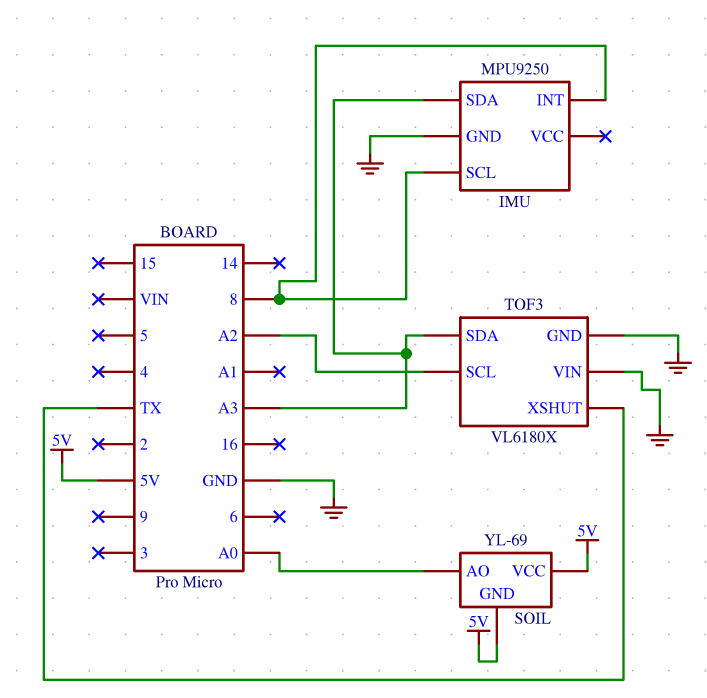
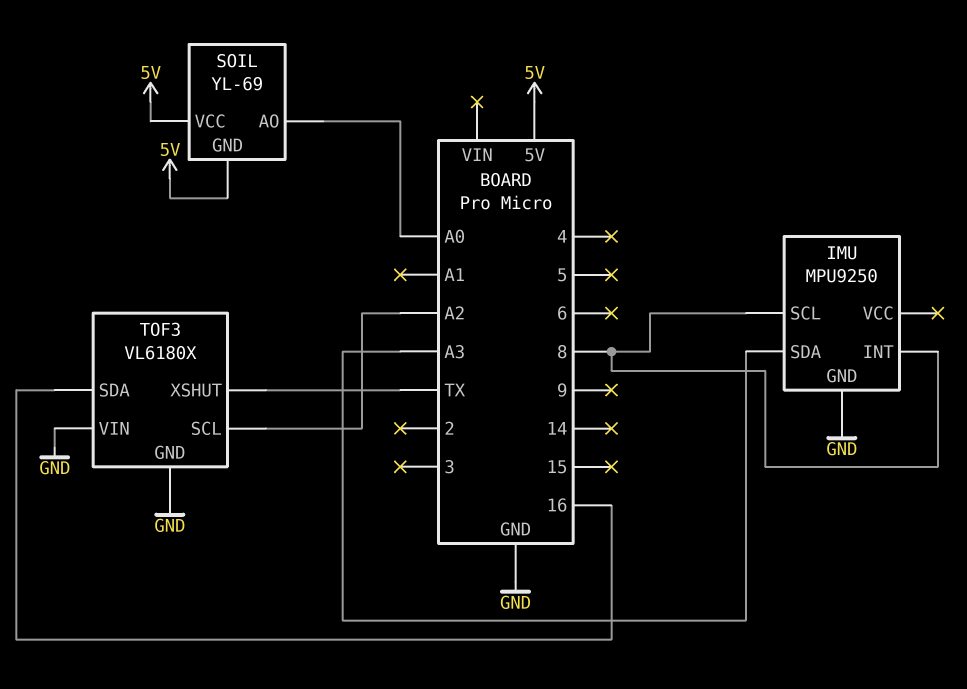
TOF3 pin SDA: A3 -> 16

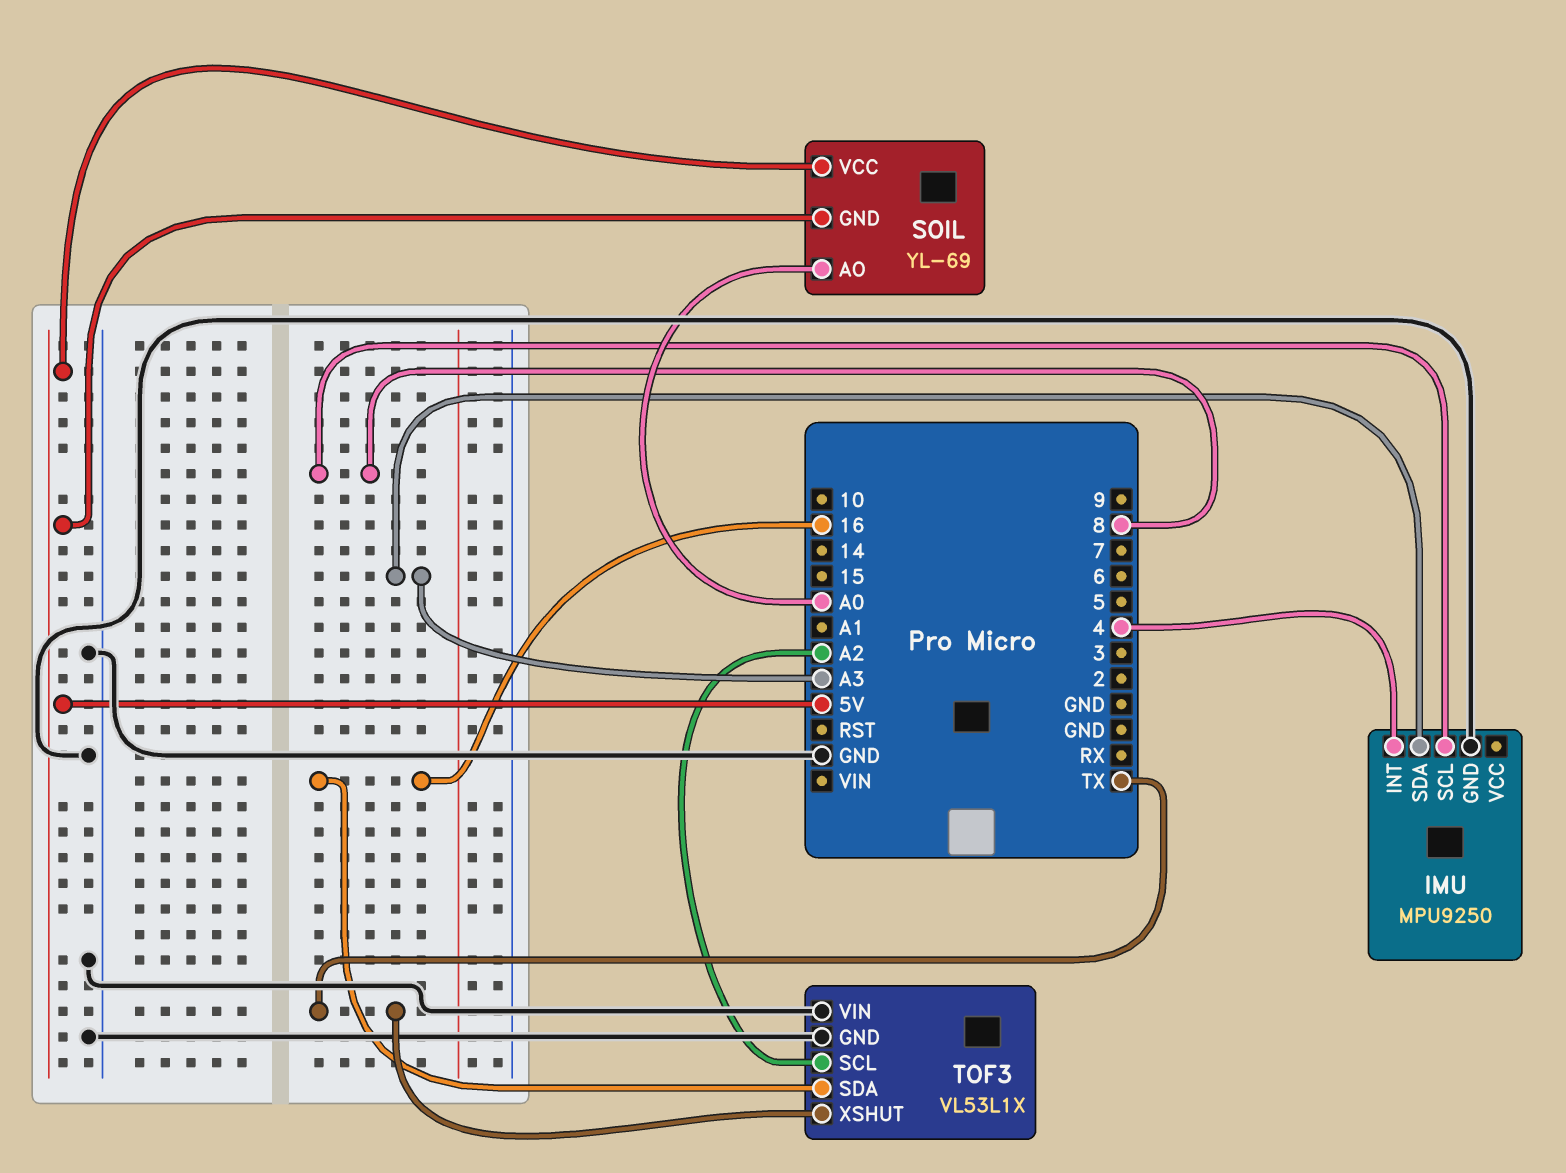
IMU pin INT: 8 -> 4
TOF3: VL6180X -> VL53L1X

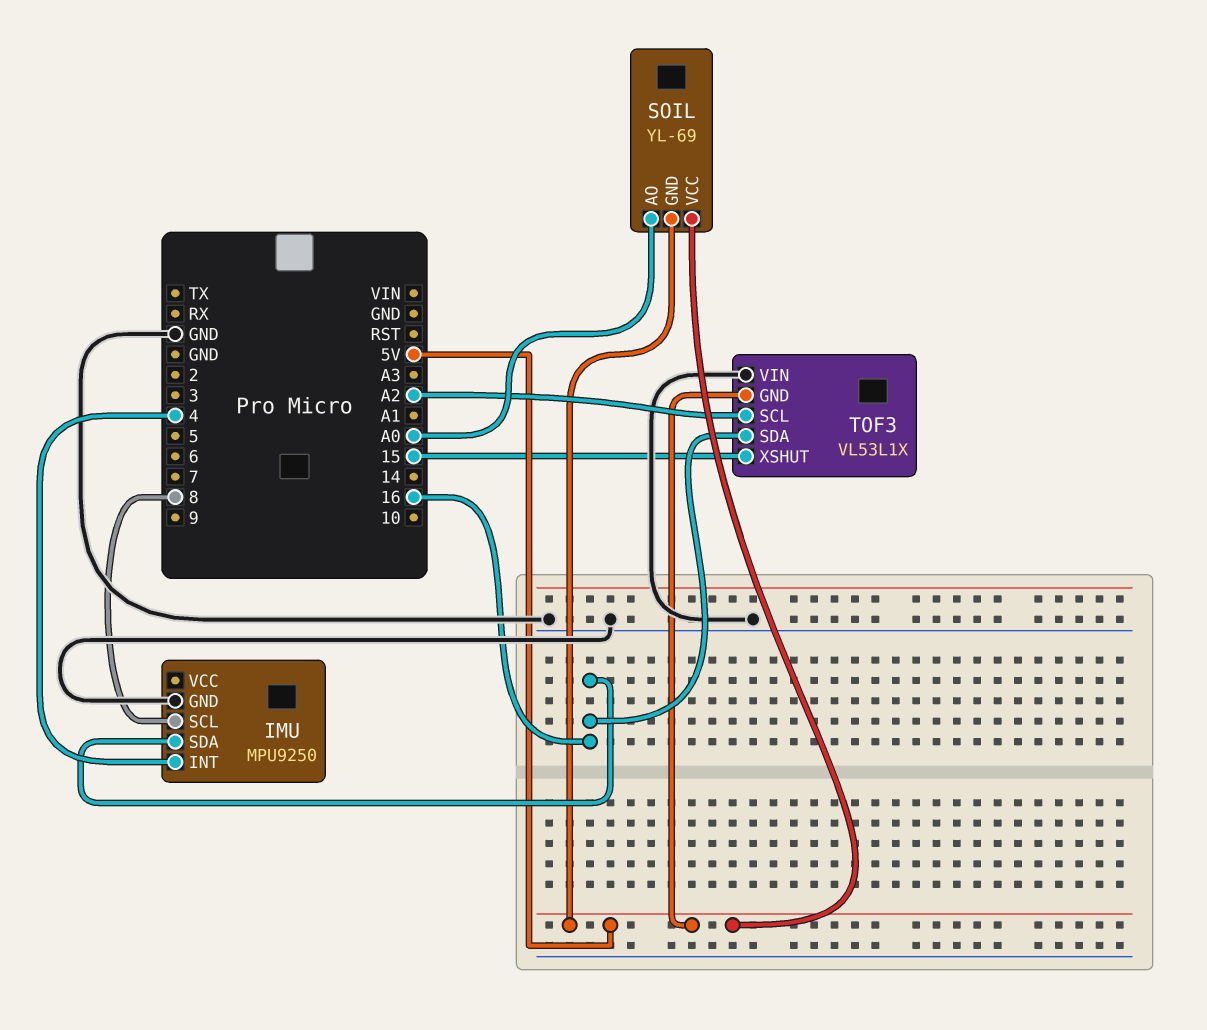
IMU pin SDA: A3 -> 16
TOF3 pin GND: GND -> 5V
TOF3 pin XSHUT: TX -> 15

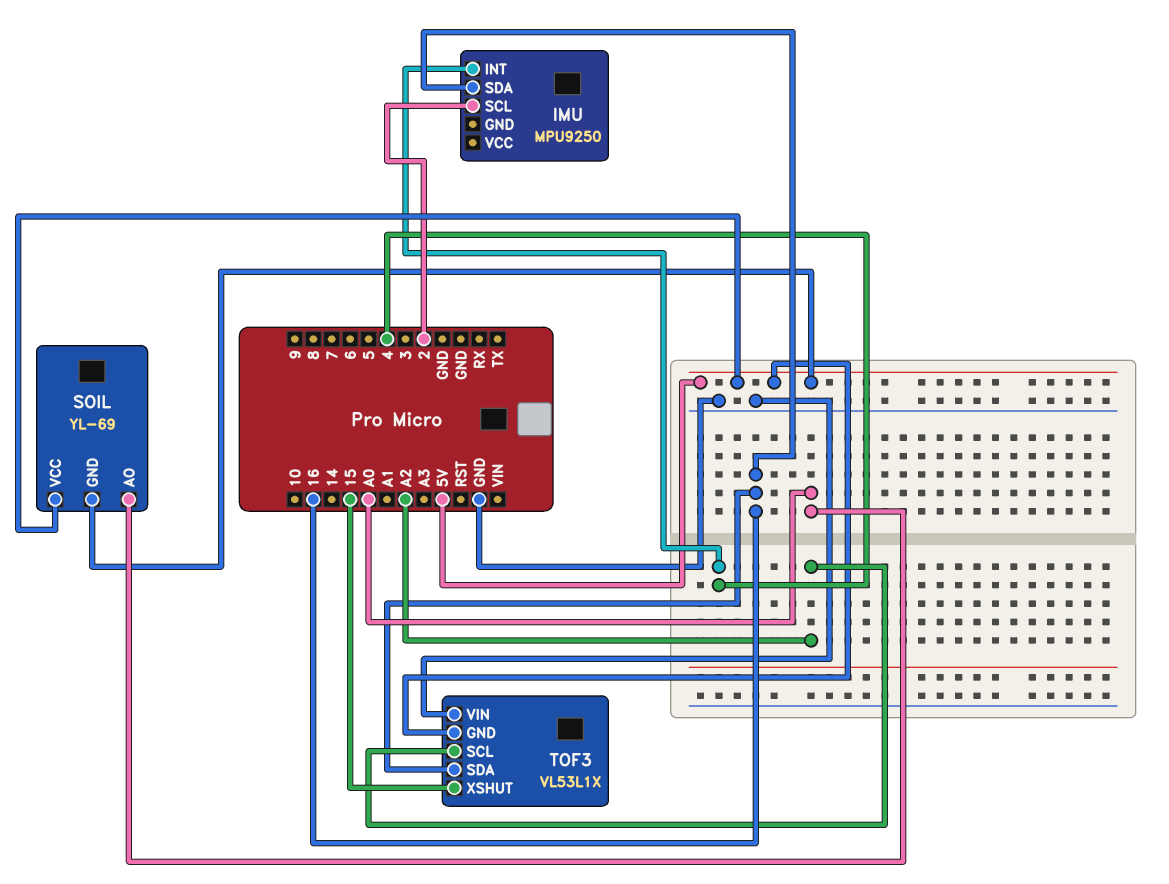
IMU pin GND: GND -> none
IMU pin SCL: 8 -> 2

